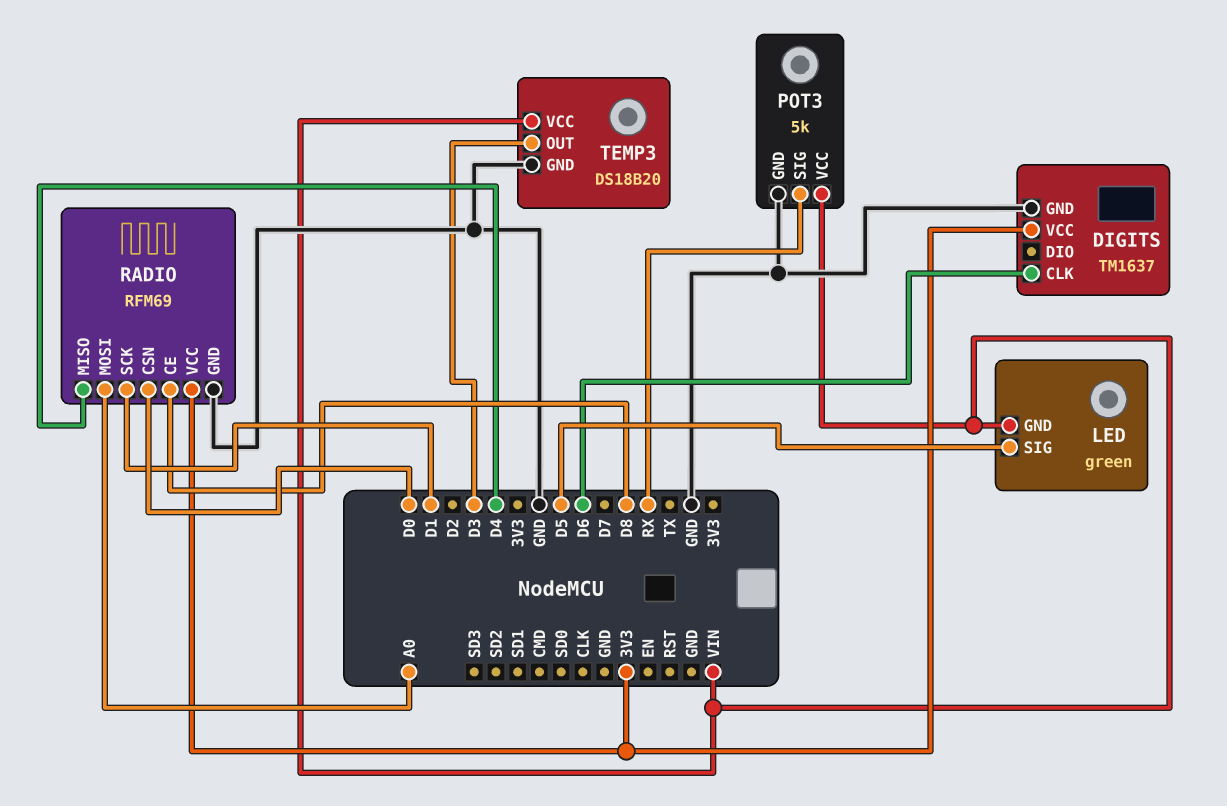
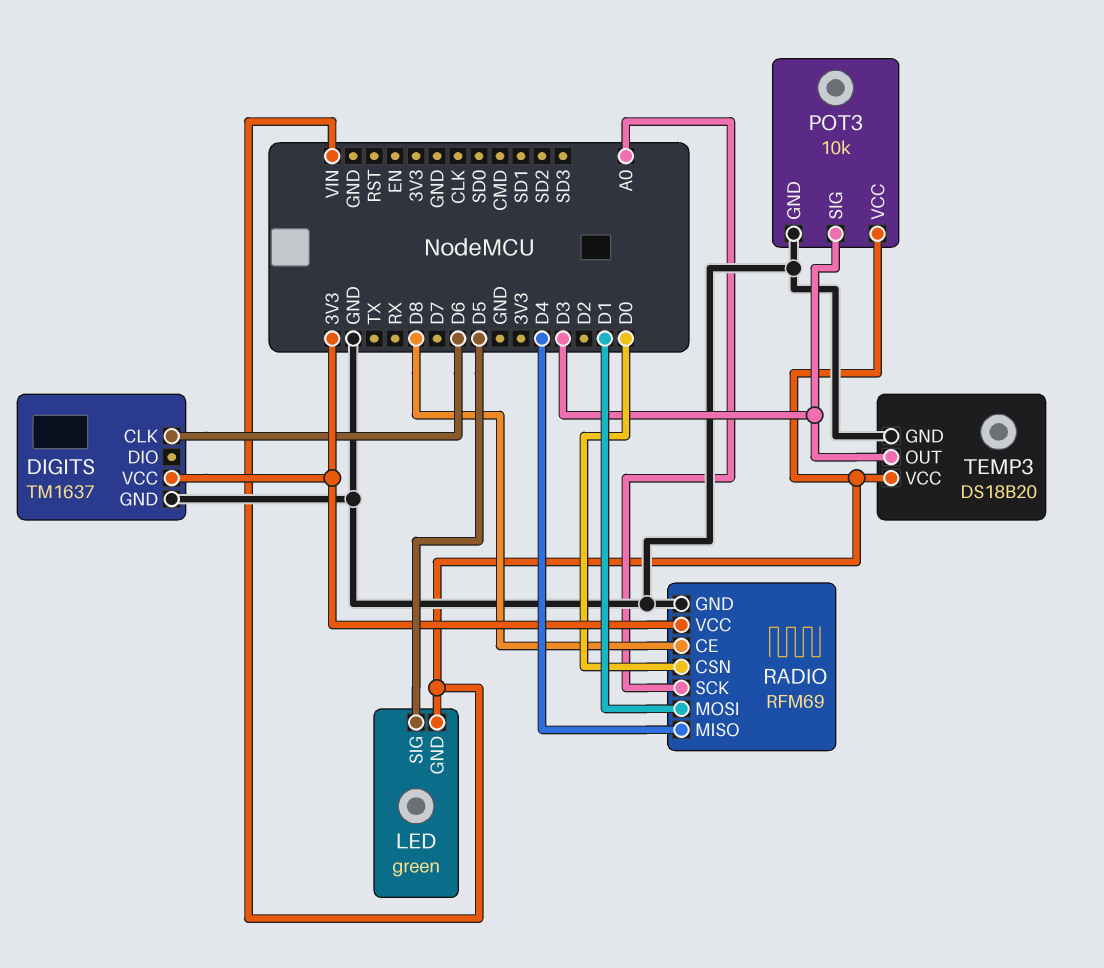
POT3: 5k -> 10k
POT3 pin SIG: RX -> D3
RADIO pin MOSI: A0 -> D1
RADIO pin SCK: D1 -> A0

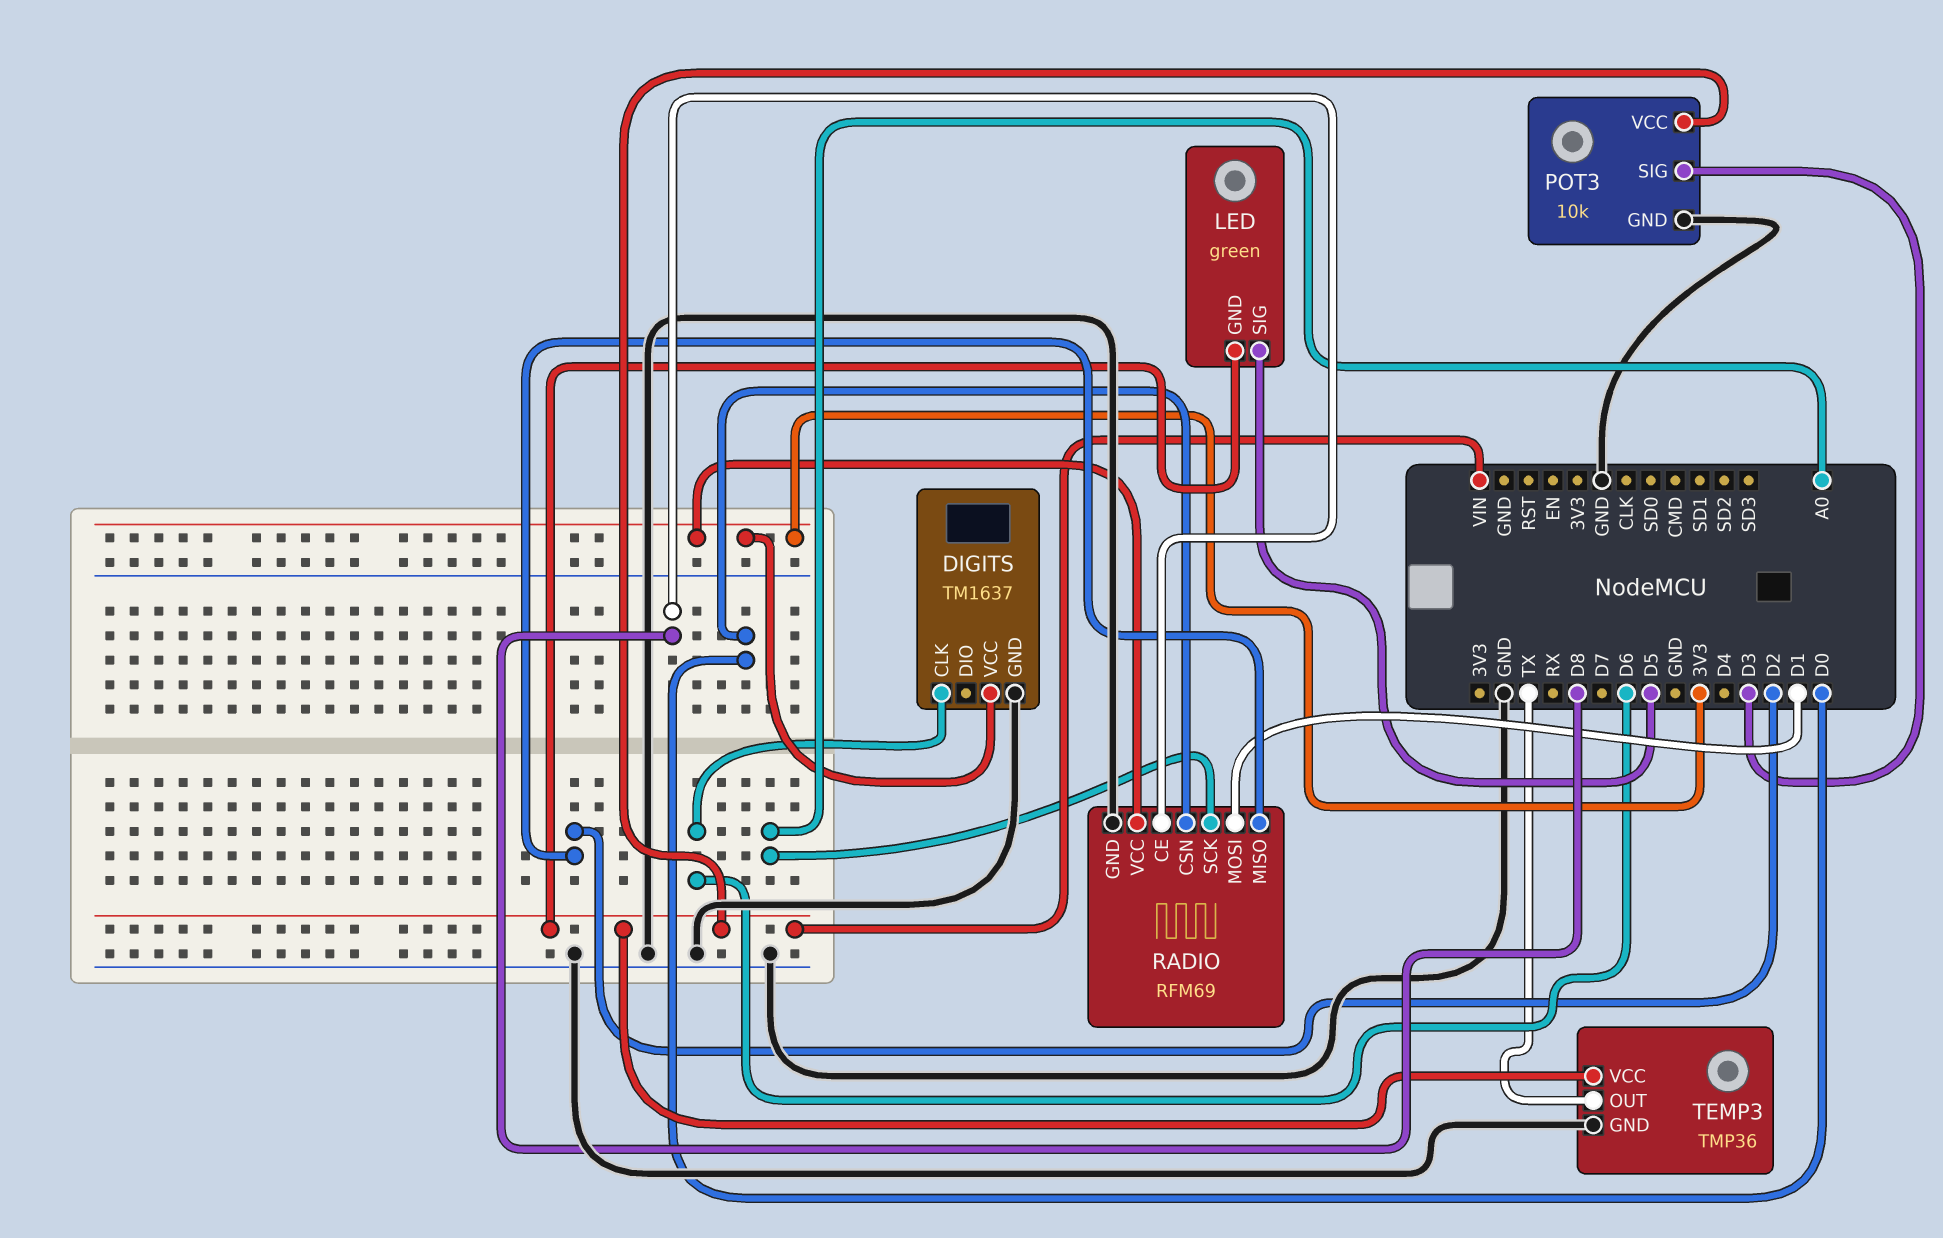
RADIO pin MISO: D4 -> D2
TEMP3: DS18B20 -> TMP36
TEMP3 pin OUT: D3 -> TX

